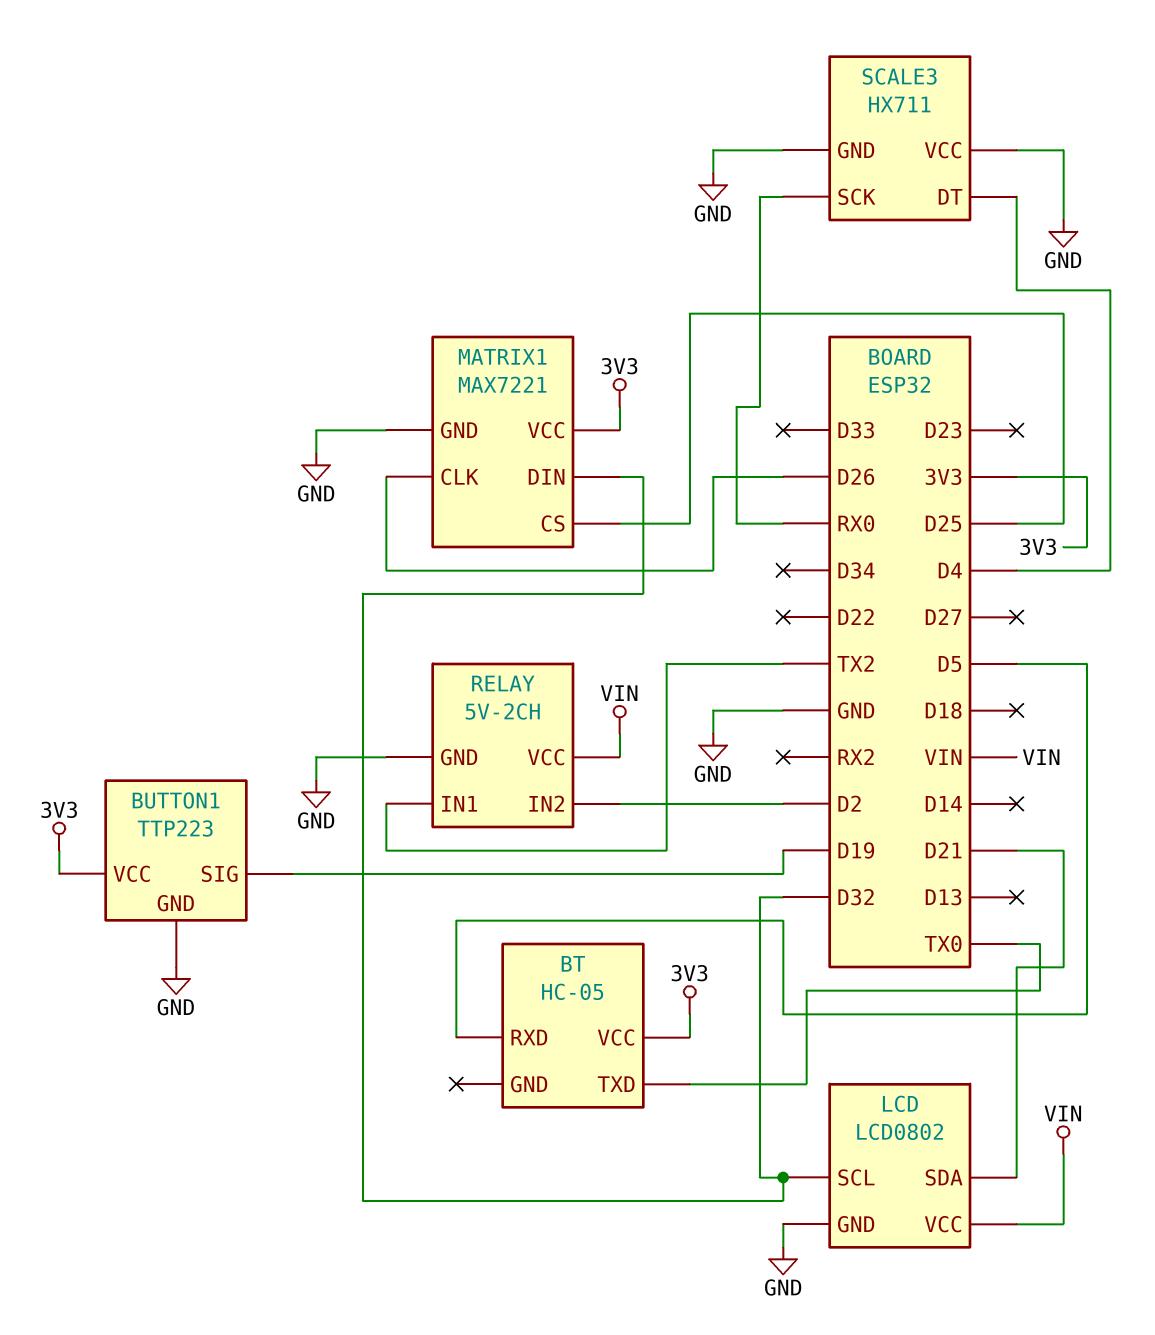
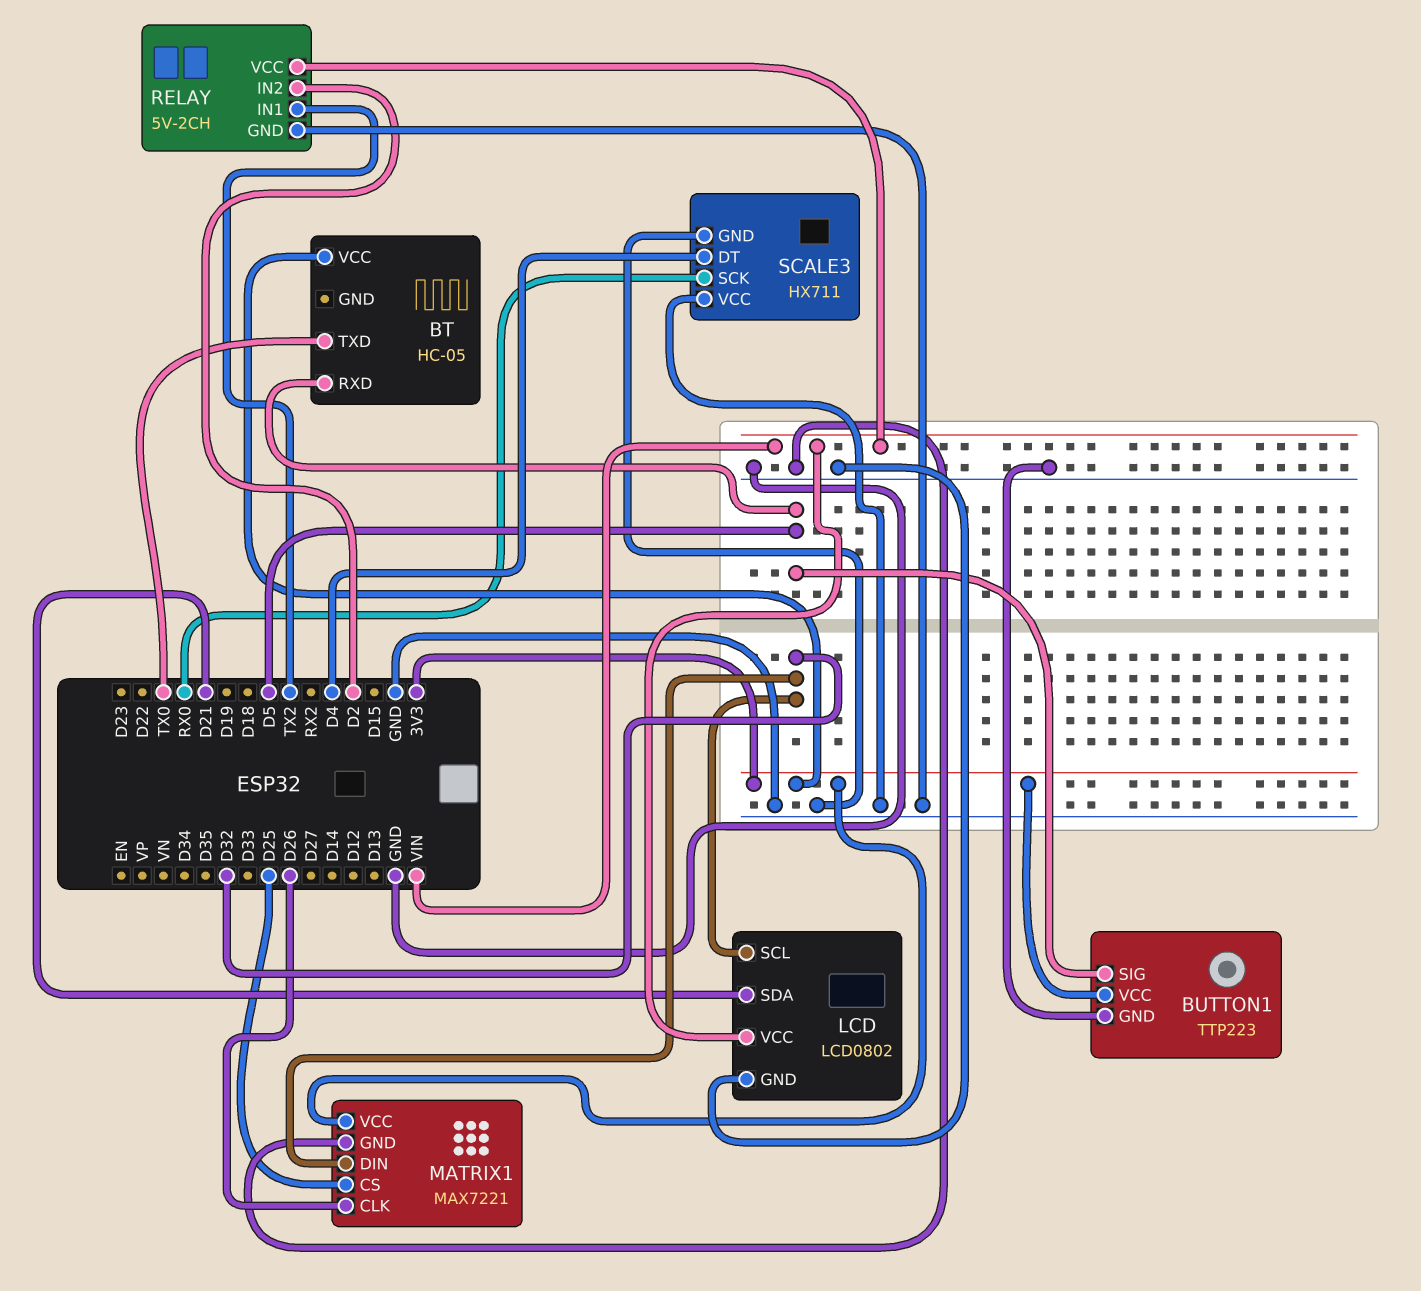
BUTTON1 pin SIG: D19 -> D5

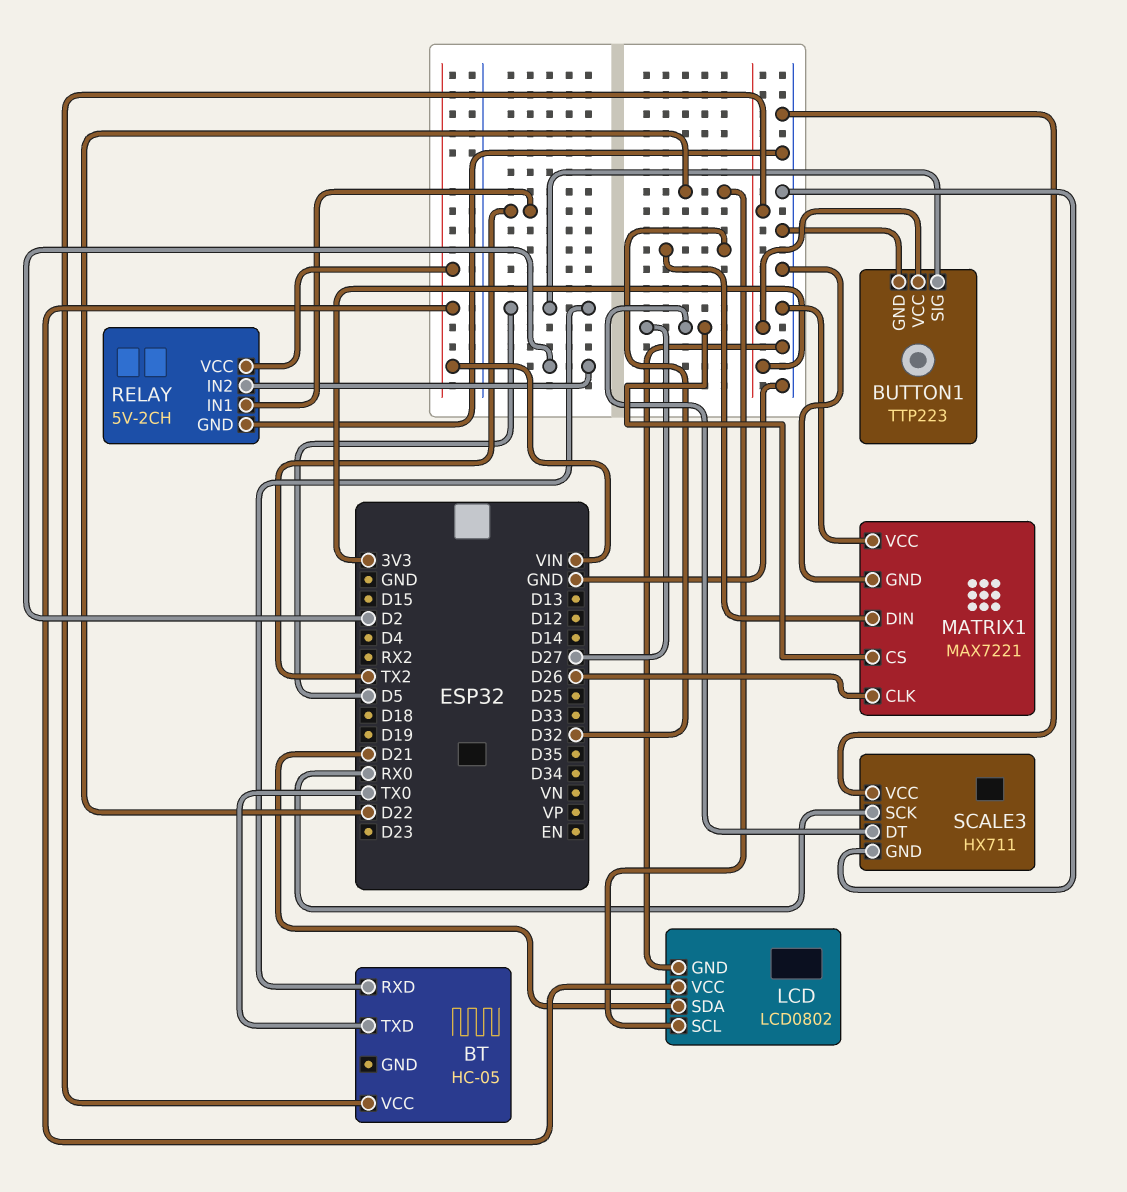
LCD pin SCL: D32 -> D22
MATRIX1 pin CS: D25 -> D27
MATRIX1 pin VCC: 3V3 -> GND
SCALE3 pin DT: D4 -> D27

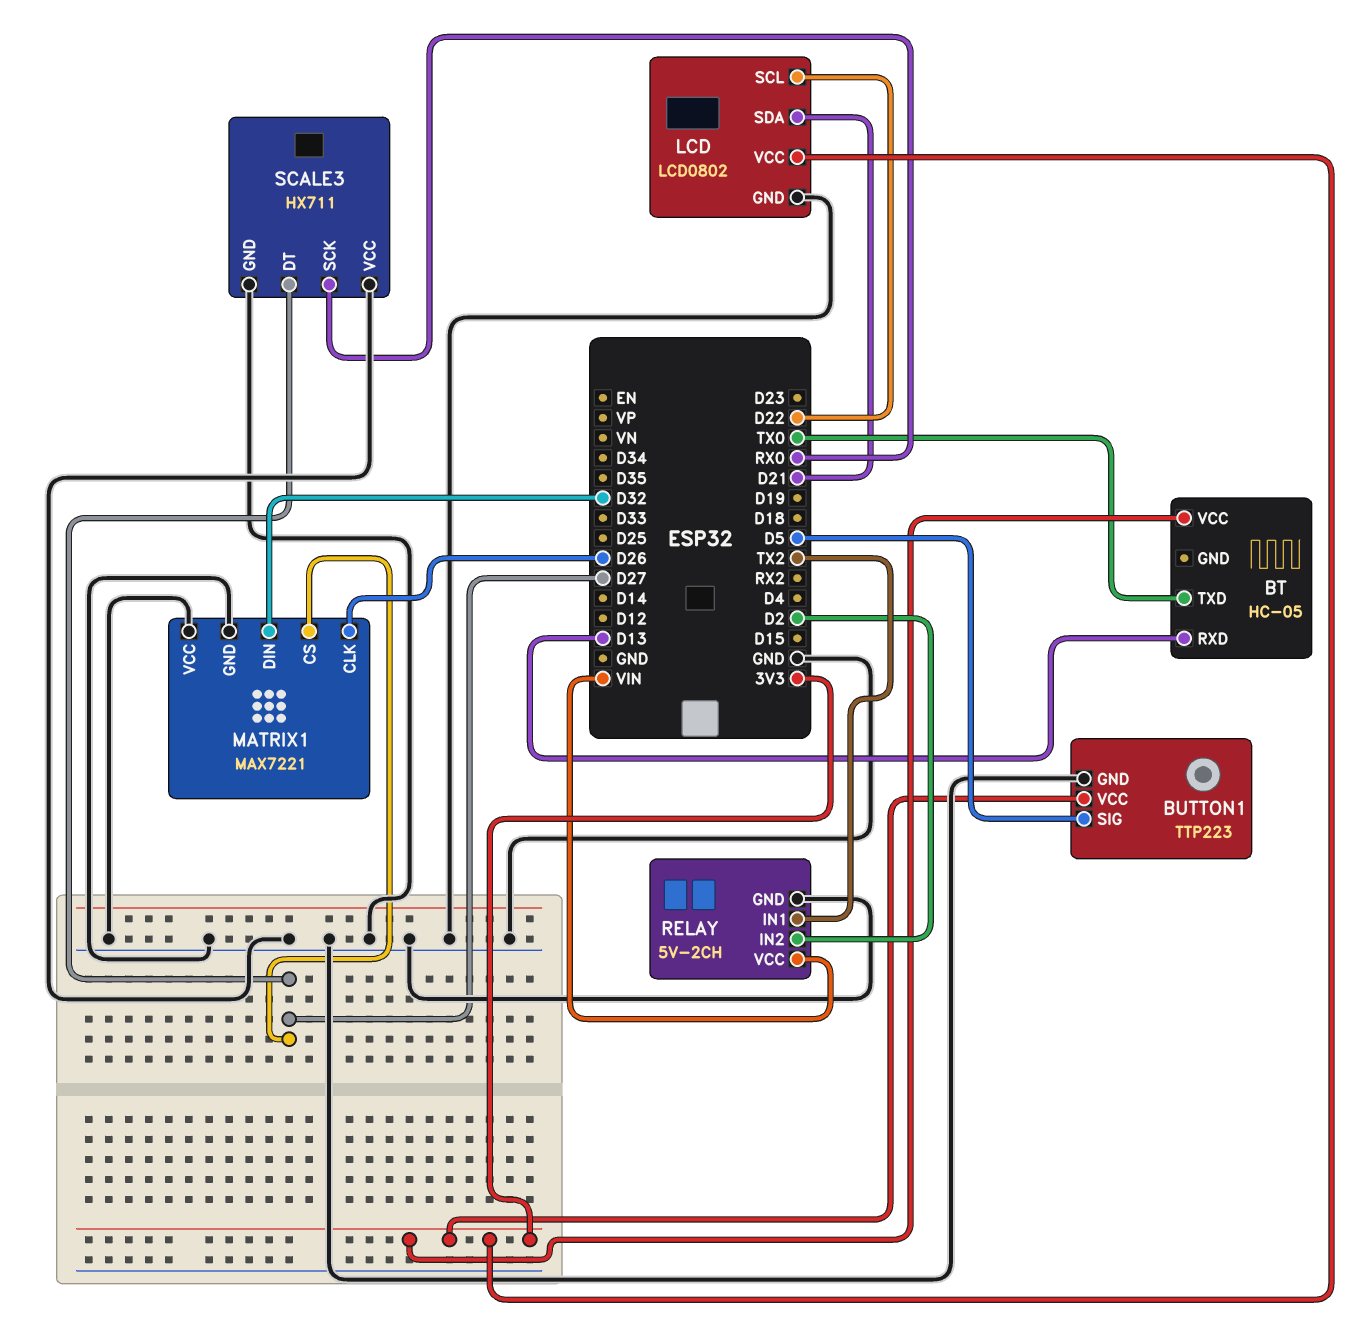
BT pin RXD: D5 -> D13
LCD pin VCC: VIN -> 3V3

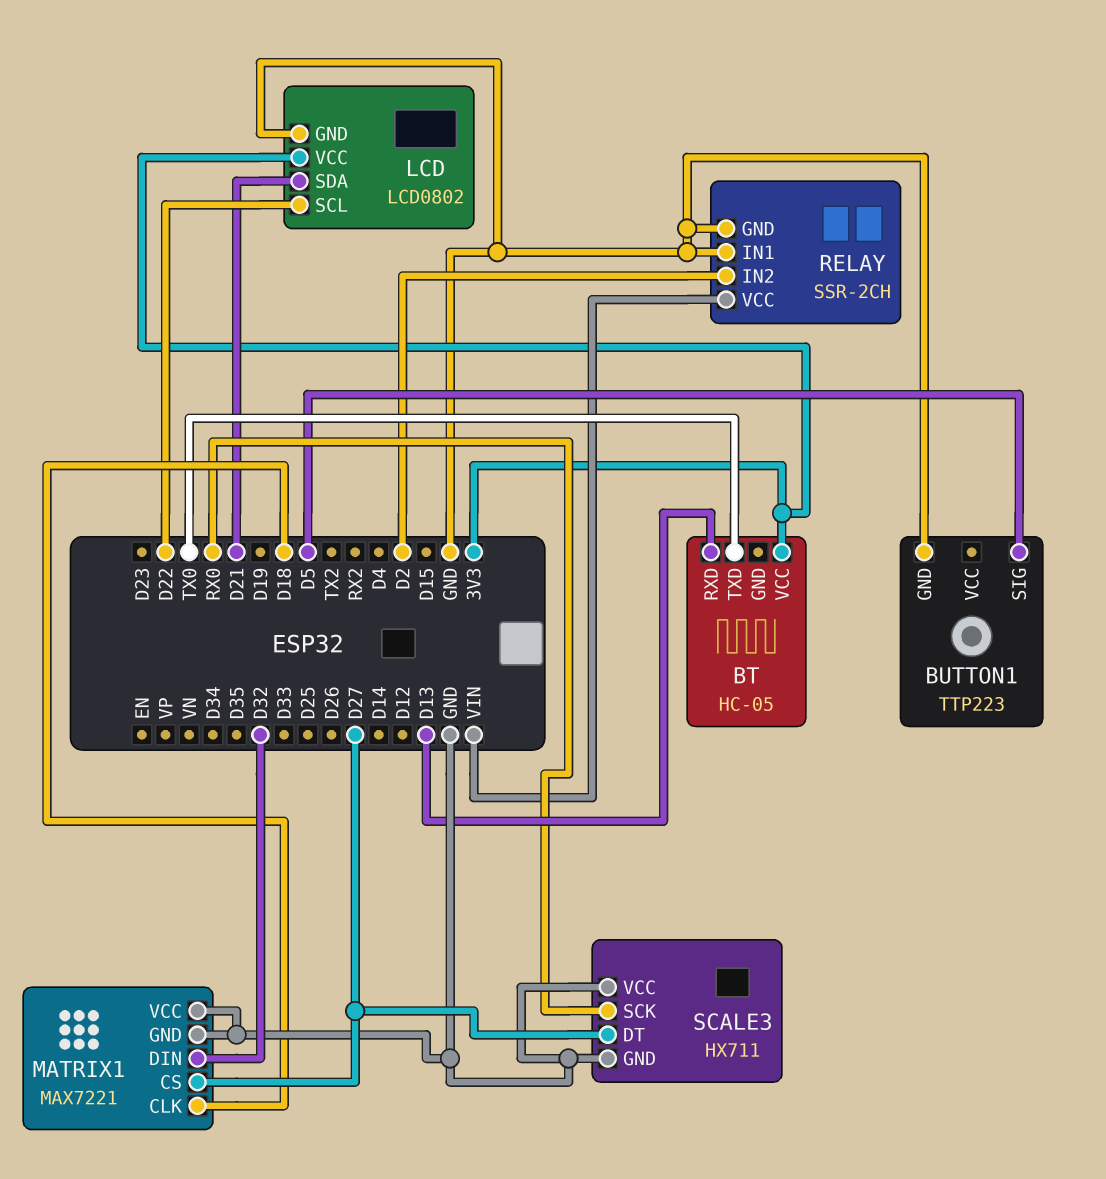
BUTTON1 pin VCC: 3V3 -> none
MATRIX1 pin CLK: D26 -> D18
RELAY: 5V-2CH -> SSR-2CH
RELAY pin IN1: TX2 -> GND

